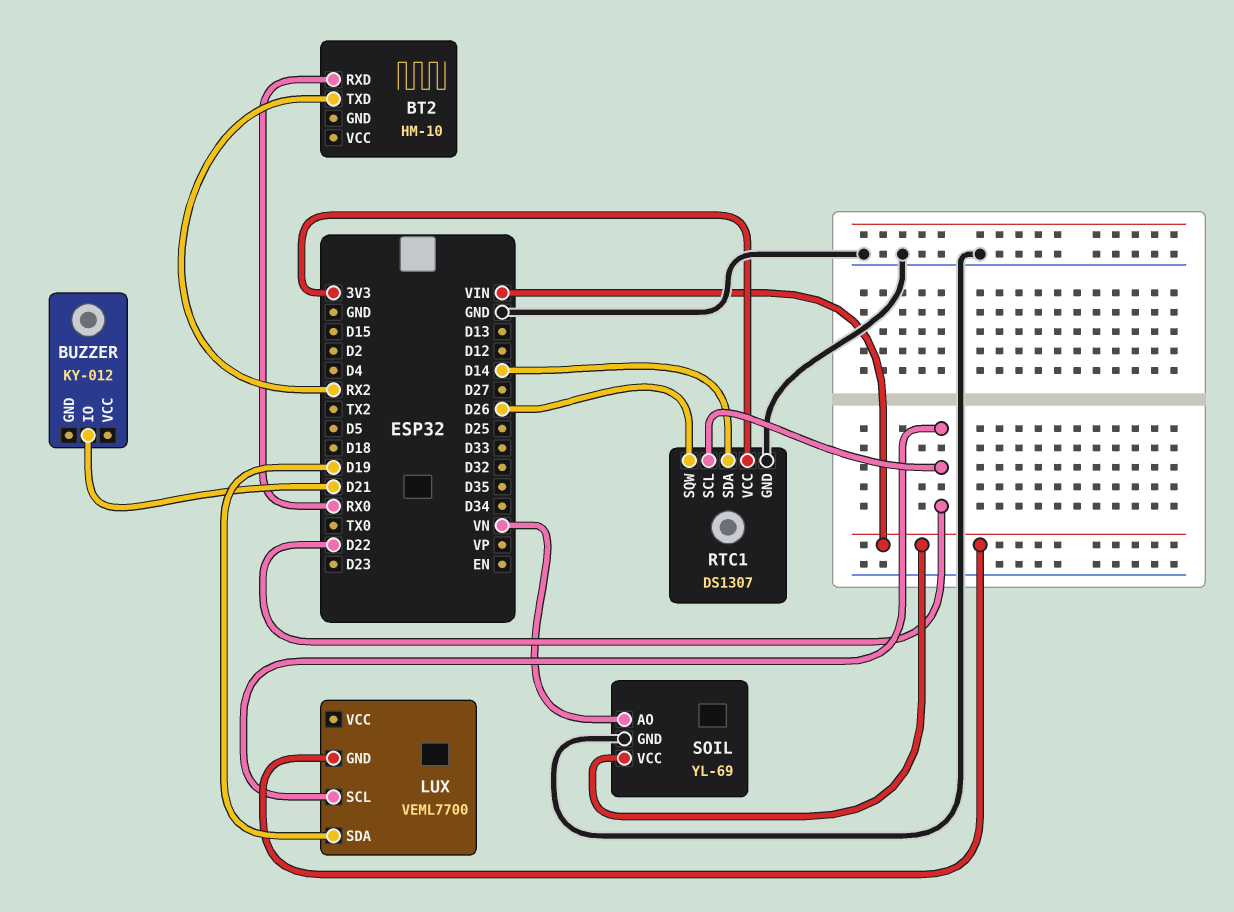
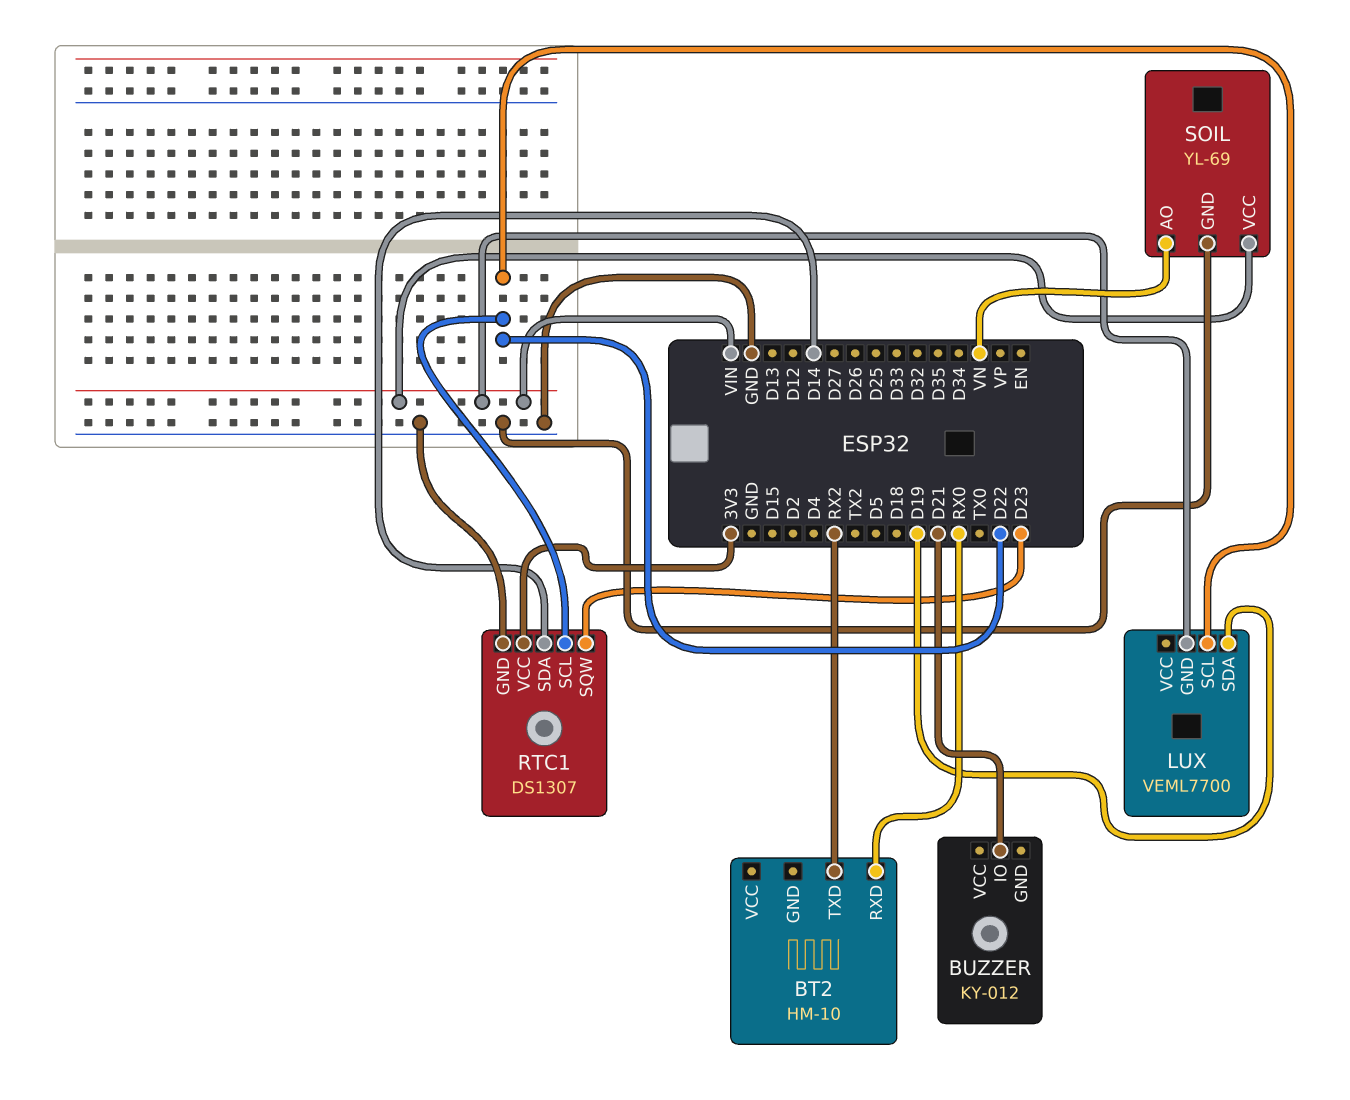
RTC1 pin SQW: D26 -> D23

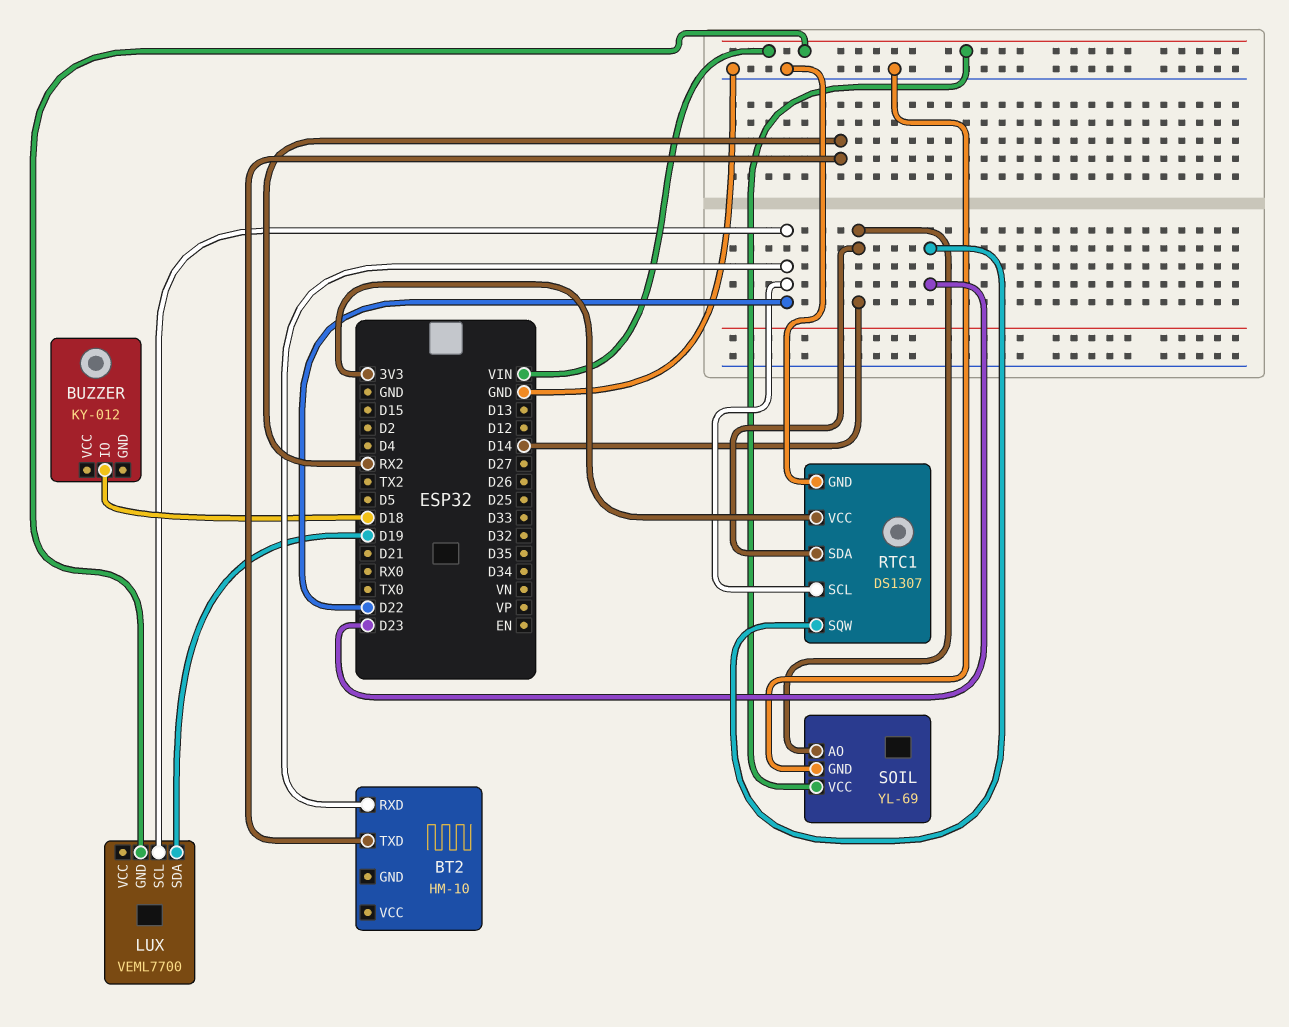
BT2 pin RXD: RX0 -> D22
BUZZER pin IO: D21 -> D18
SOIL pin AO: VN -> D14

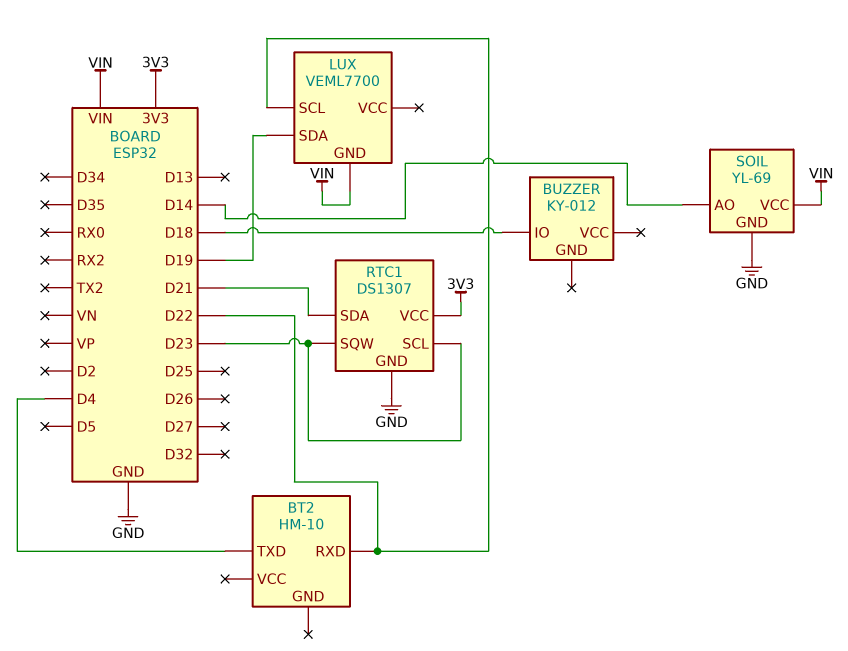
BT2 pin TXD: RX2 -> D4
RTC1 pin SCL: D22 -> D23
RTC1 pin SDA: D14 -> D21

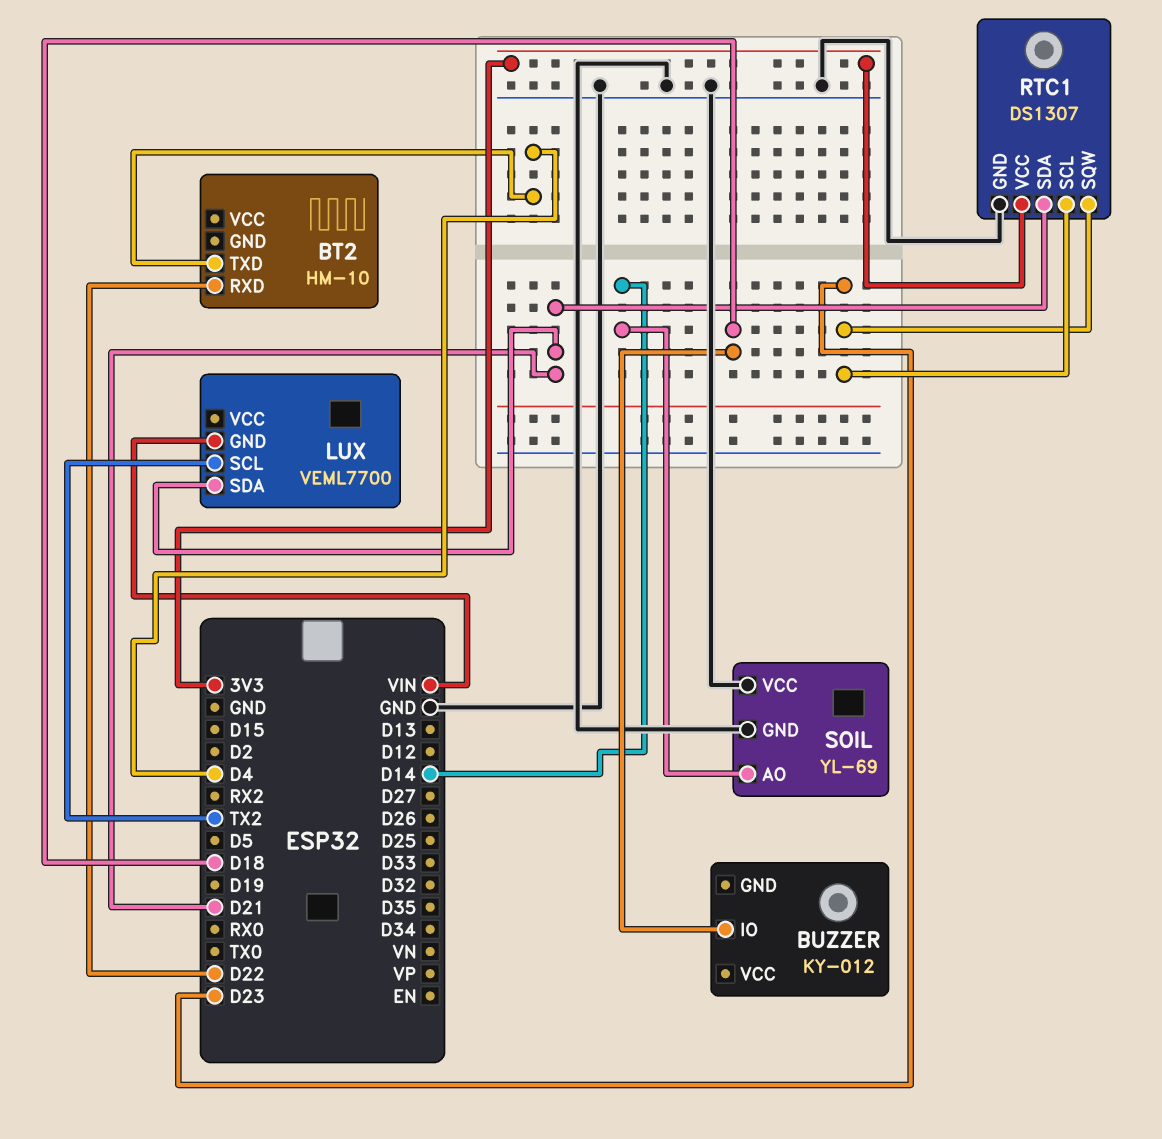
LUX pin SCL: D22 -> TX2
LUX pin SDA: D19 -> D21
SOIL pin VCC: VIN -> GND

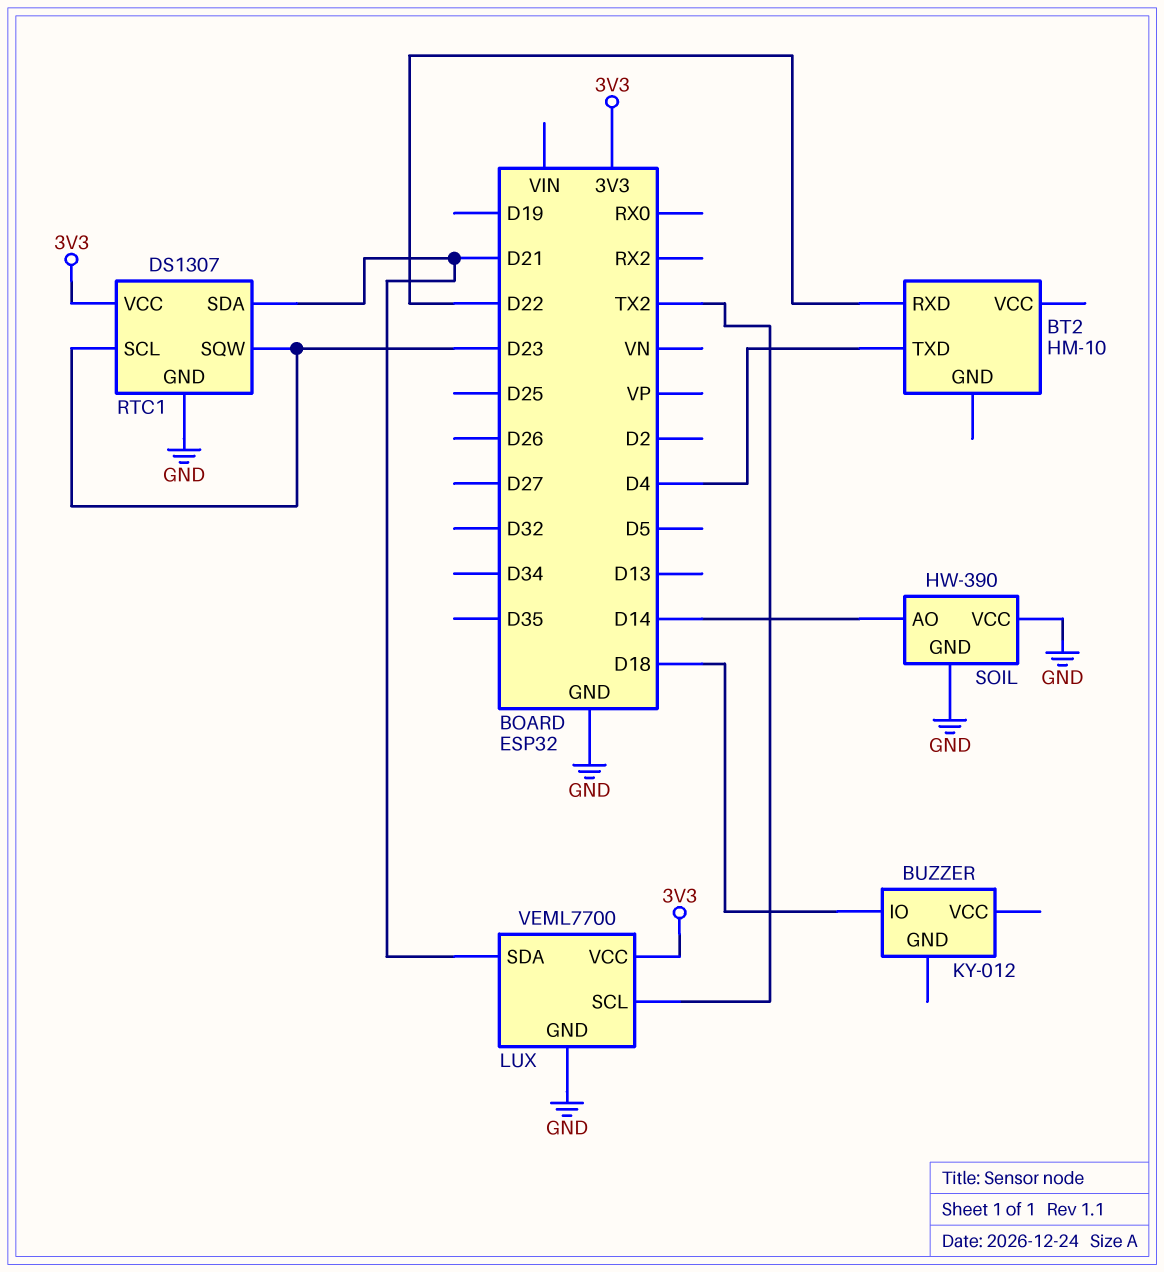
LUX pin GND: VIN -> GND
LUX pin VCC: none -> 3V3
SOIL: YL-69 -> HW-390

